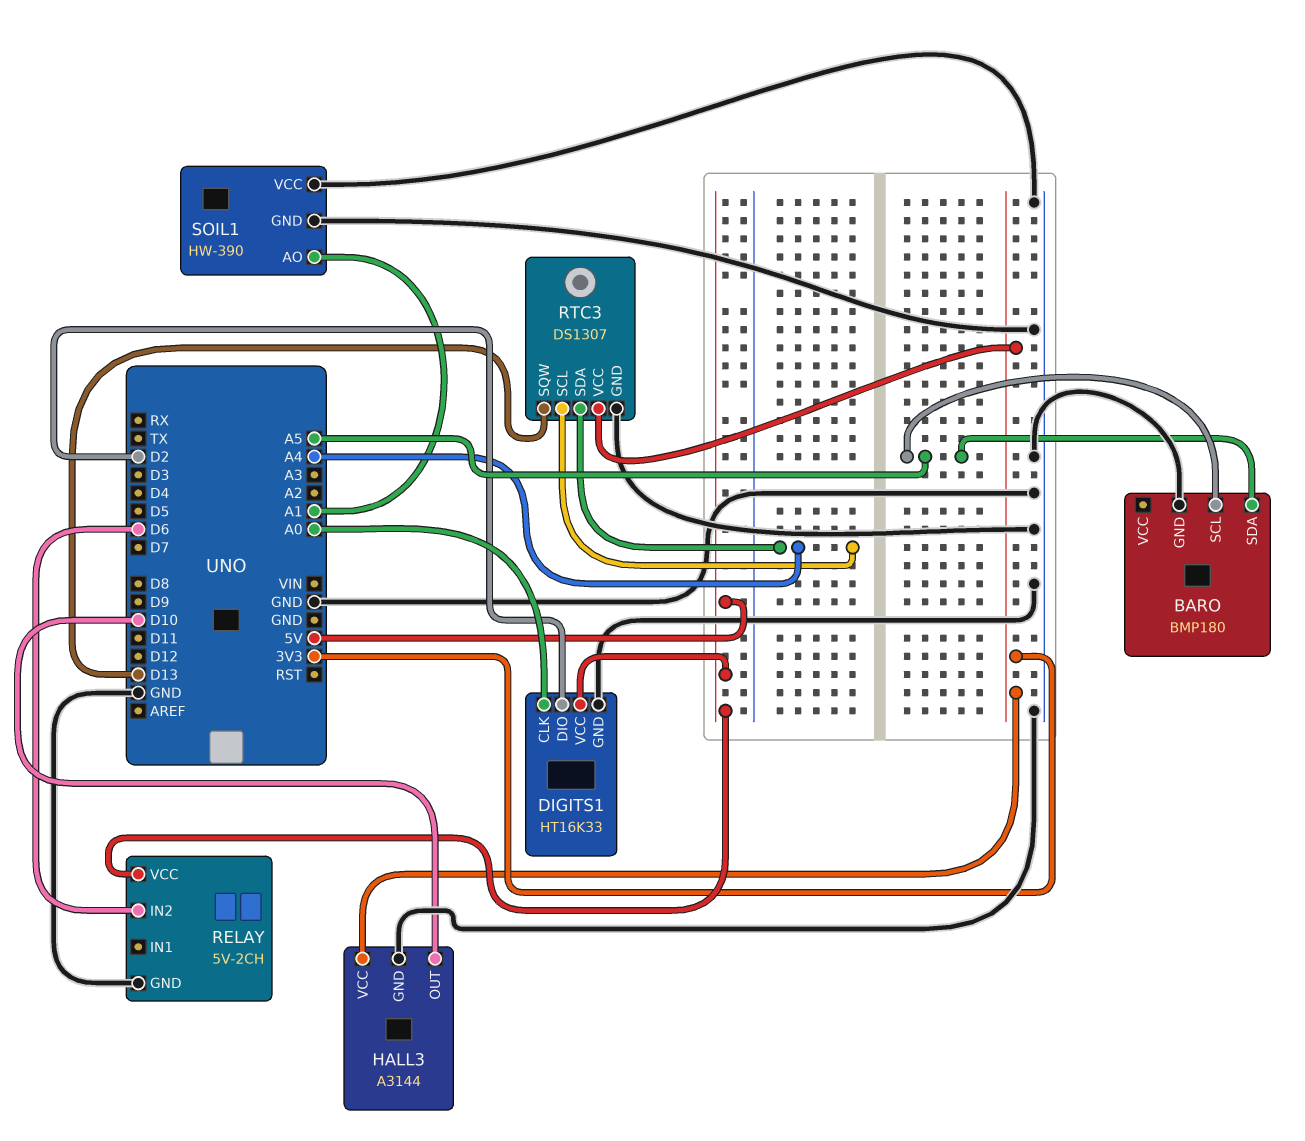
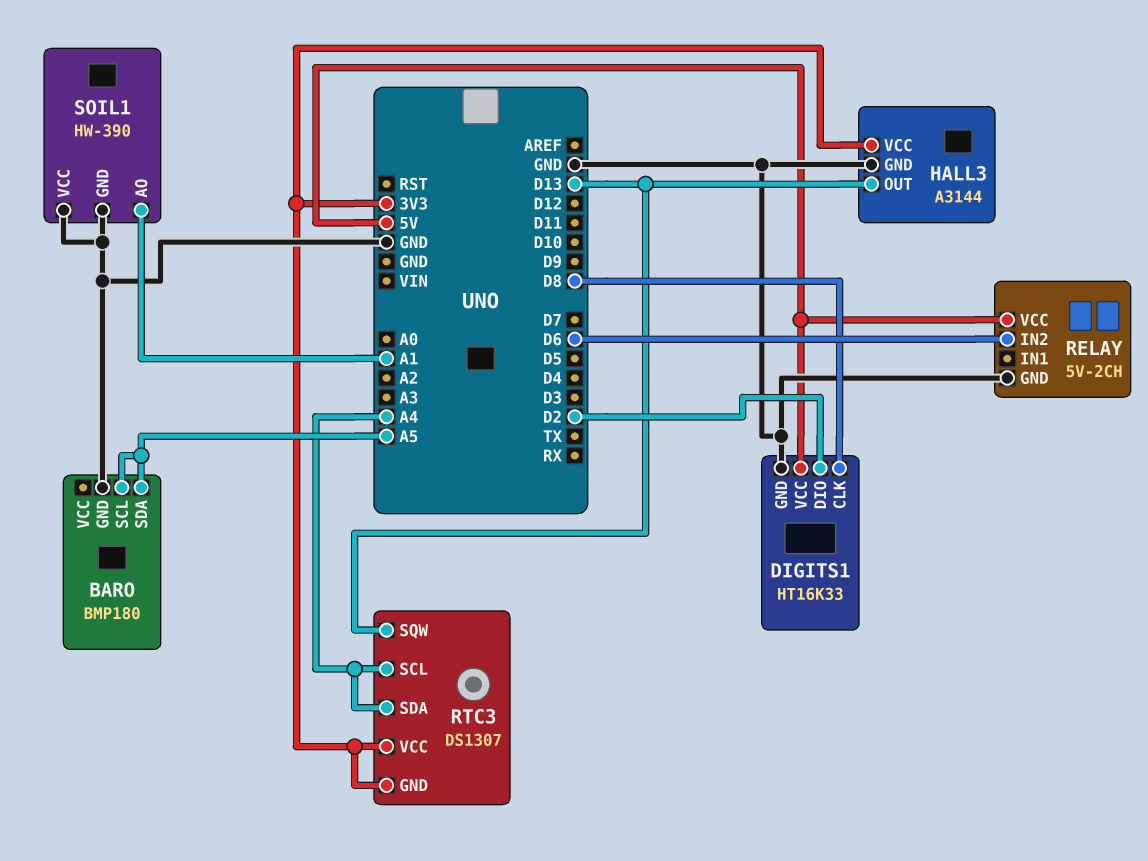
DIGITS1 pin CLK: A0 -> D8
HALL3 pin OUT: D10 -> D13
RTC3 pin GND: GND -> 3V3

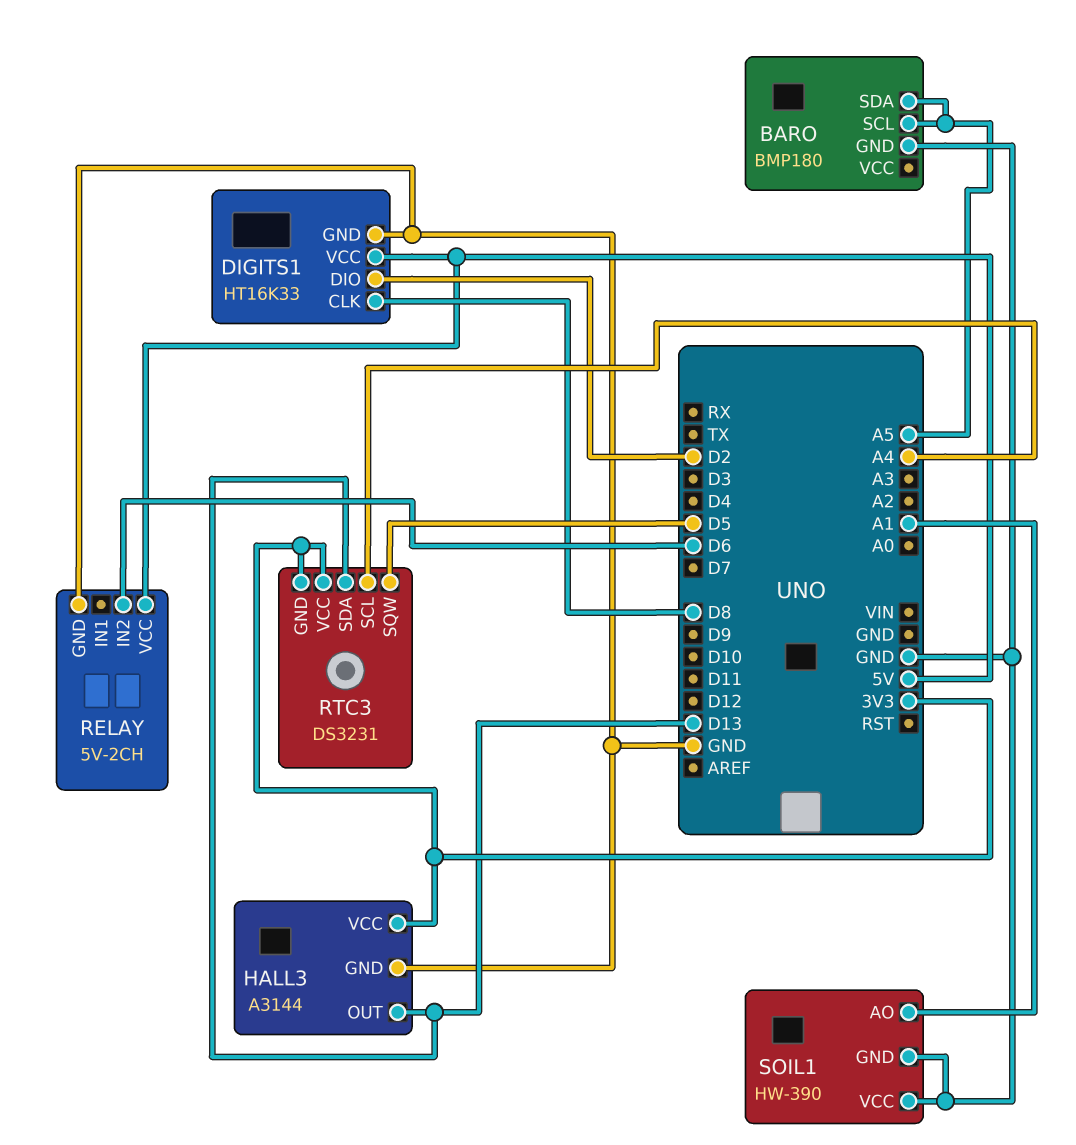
RTC3: DS1307 -> DS3231
RTC3 pin SDA: A4 -> D13
RTC3 pin SQW: D13 -> D5

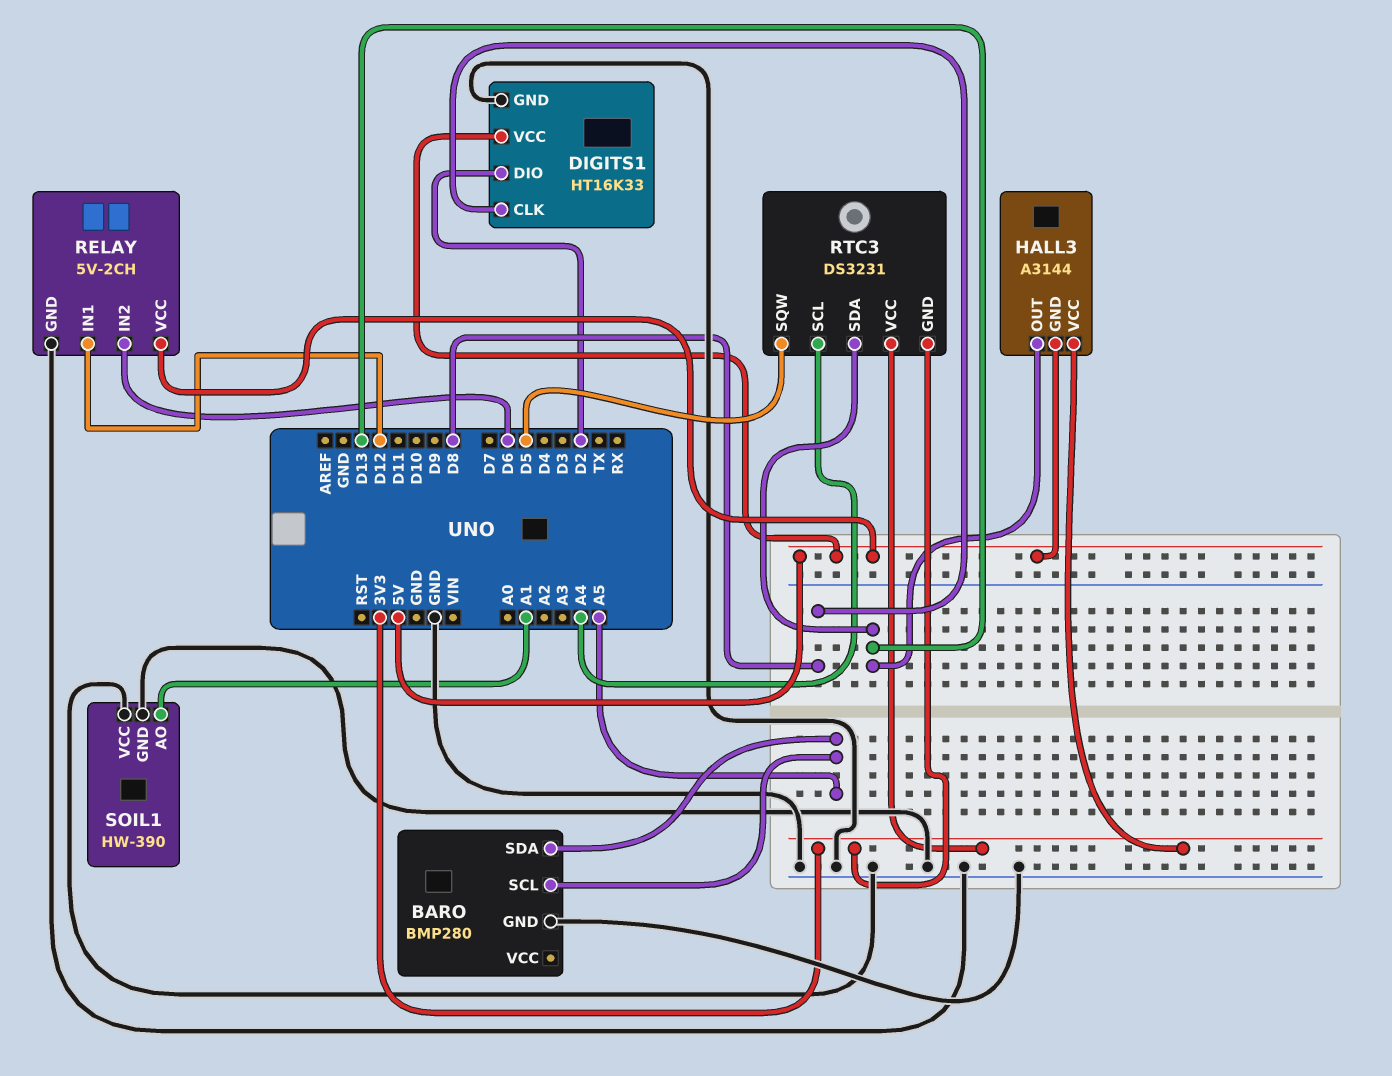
BARO: BMP180 -> BMP280
HALL3 pin GND: GND -> 5V
RELAY pin IN1: none -> D12

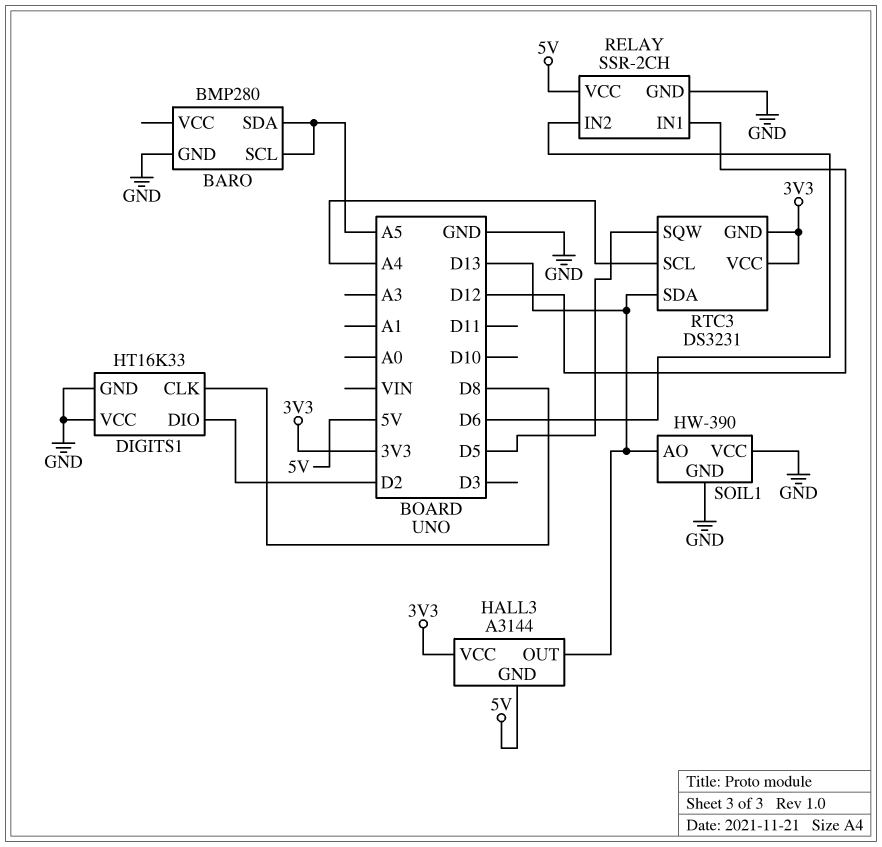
DIGITS1 pin VCC: 5V -> GND
RELAY: 5V-2CH -> SSR-2CH
SOIL1 pin AO: A1 -> D13

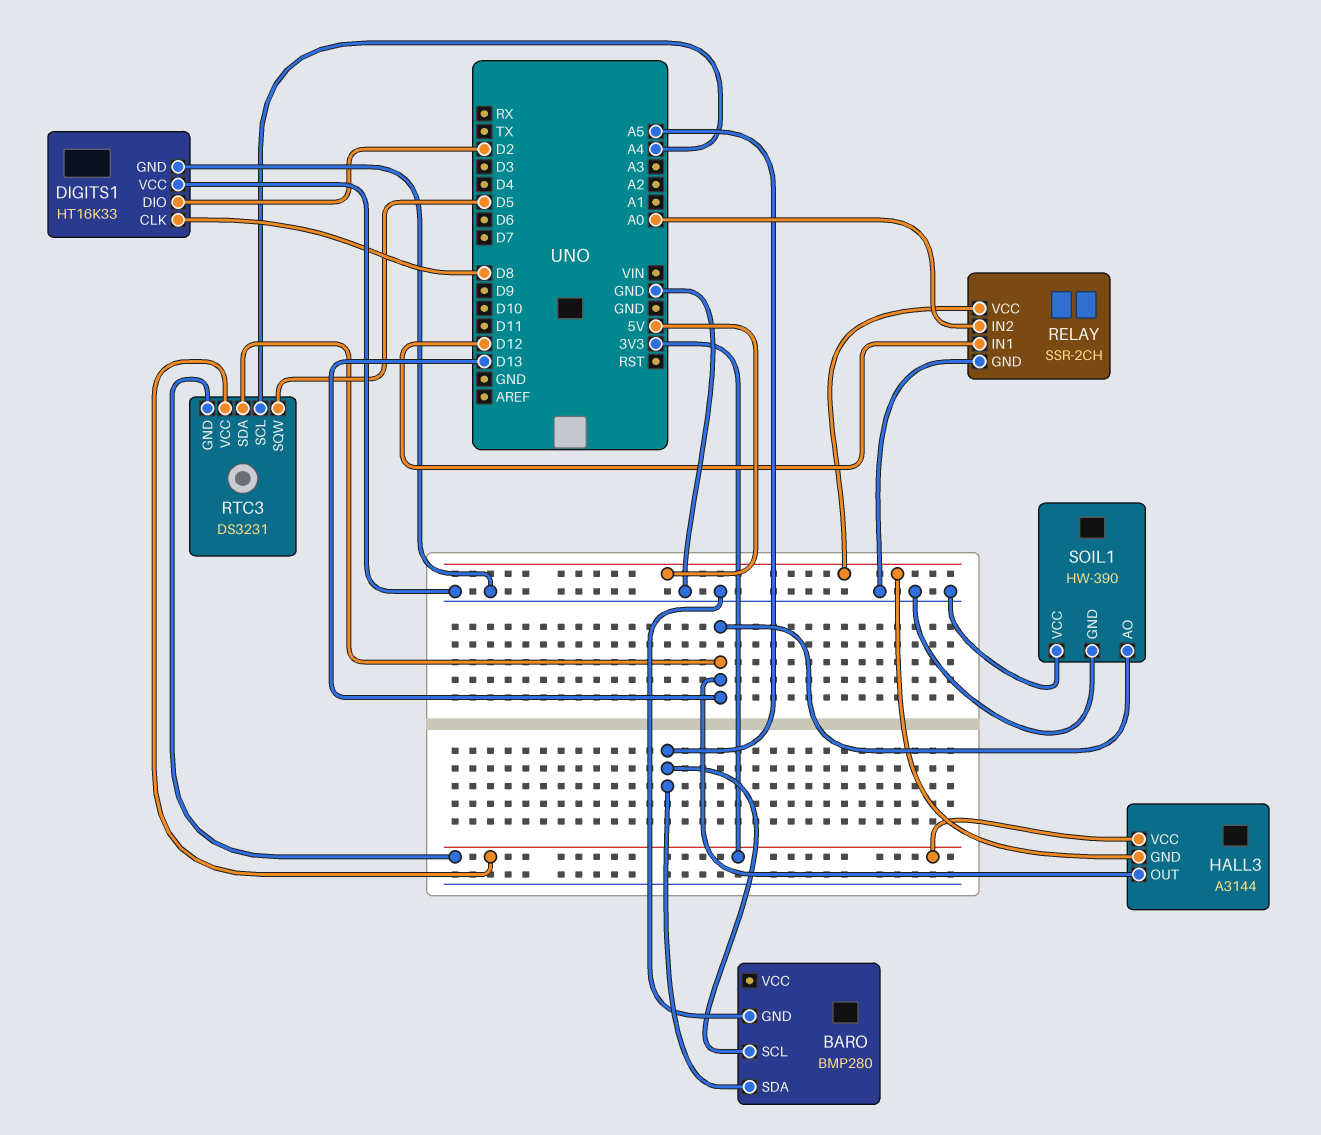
RELAY pin IN2: D6 -> A0

